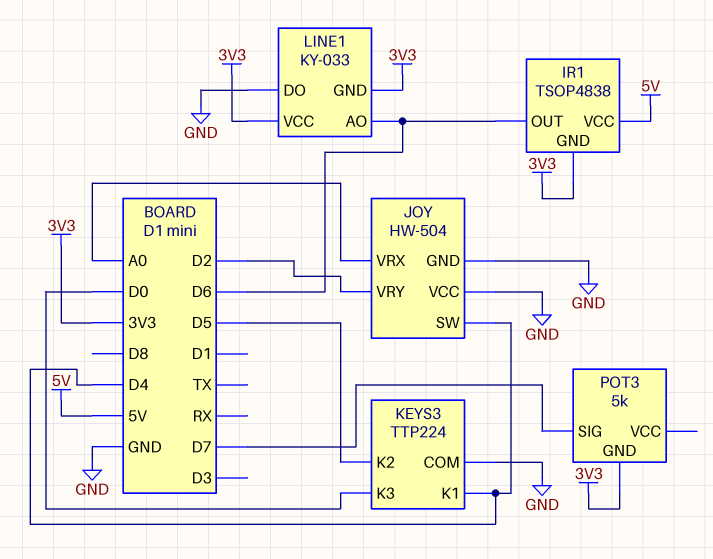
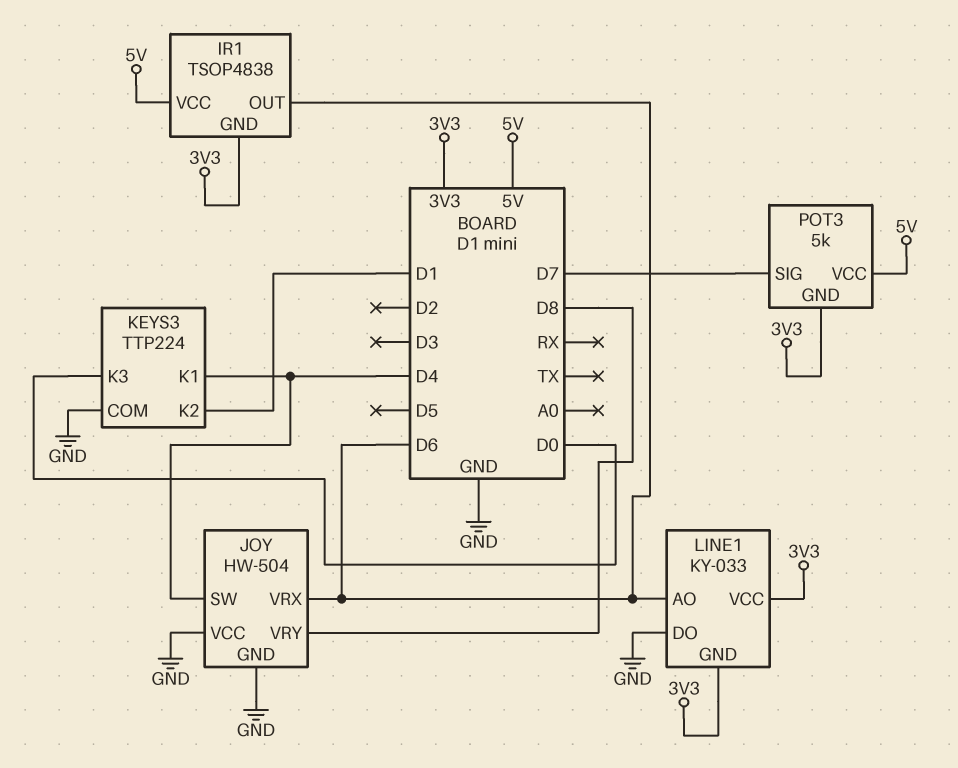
JOY pin VRX: A0 -> D6
JOY pin VRY: D2 -> D8
KEYS3 pin K2: D5 -> D1
POT3 pin VCC: none -> 5V

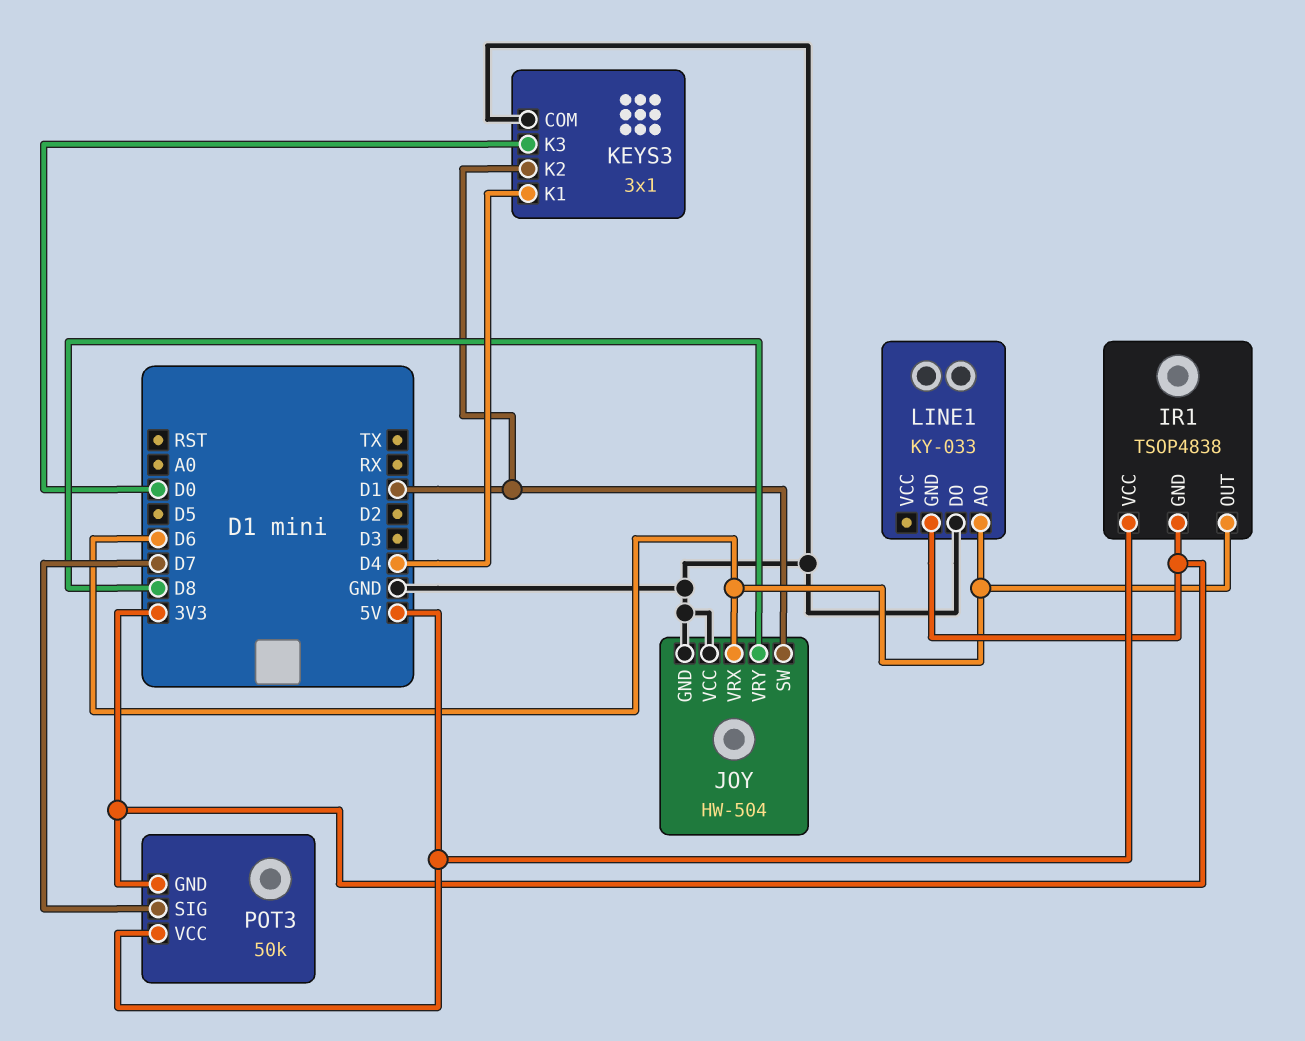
JOY pin SW: D4 -> D1
KEYS3: TTP224 -> 3x1
LINE1 pin VCC: 3V3 -> none
POT3: 5k -> 50k

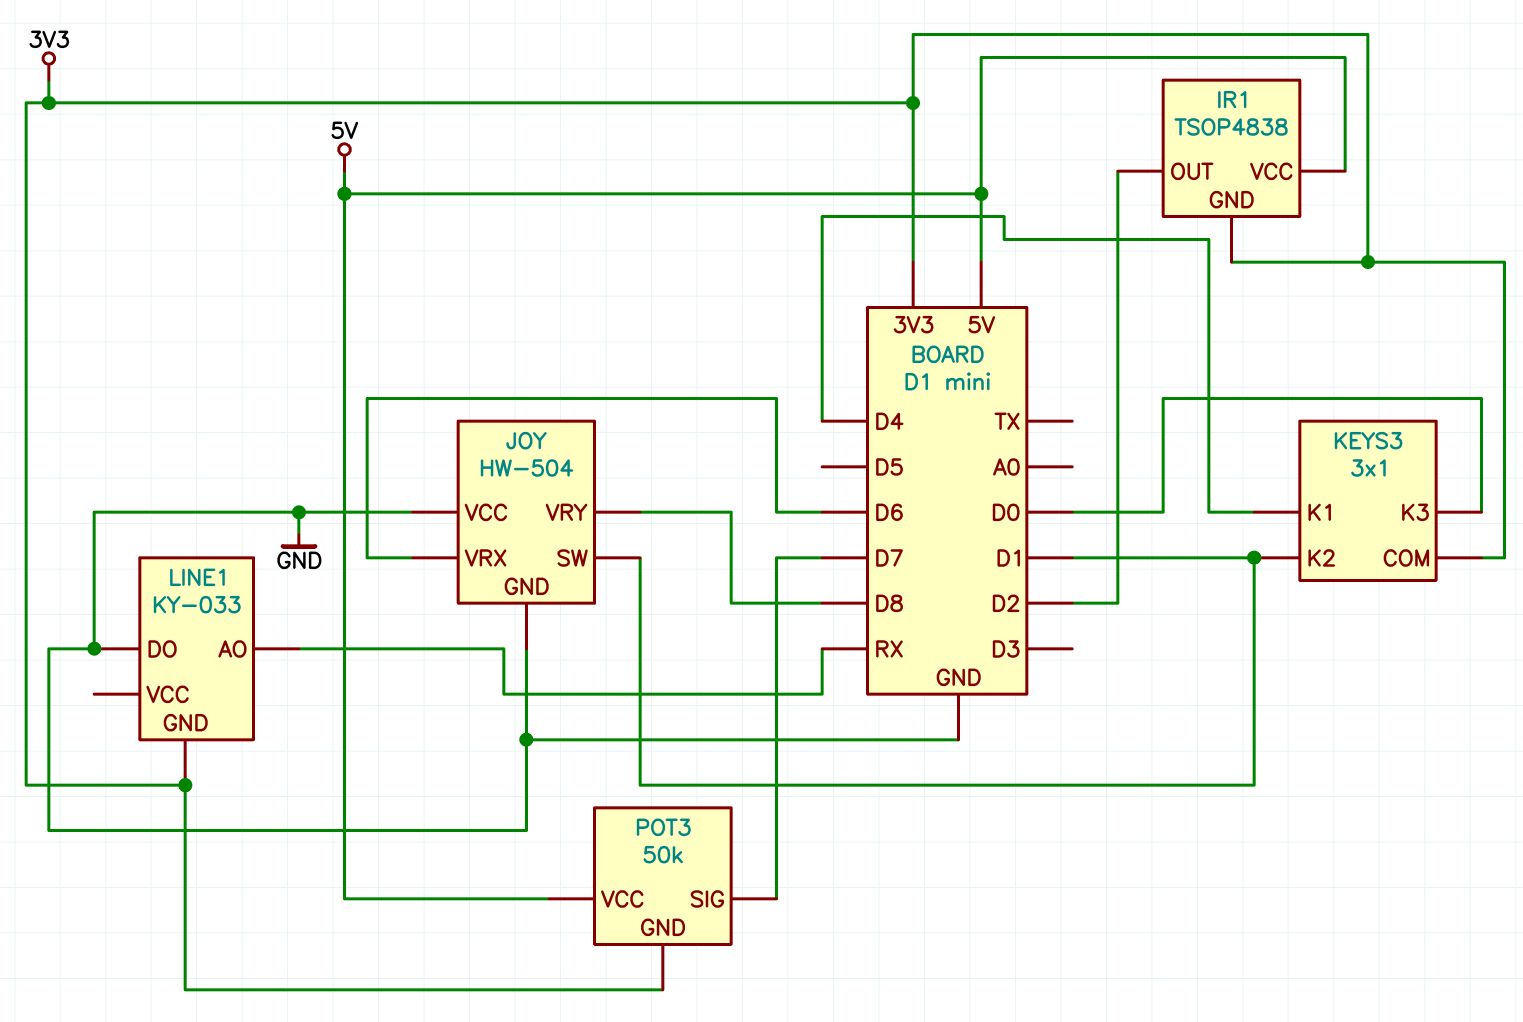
IR1 pin OUT: D6 -> D2
KEYS3 pin COM: GND -> 3V3
LINE1 pin AO: D6 -> RX

